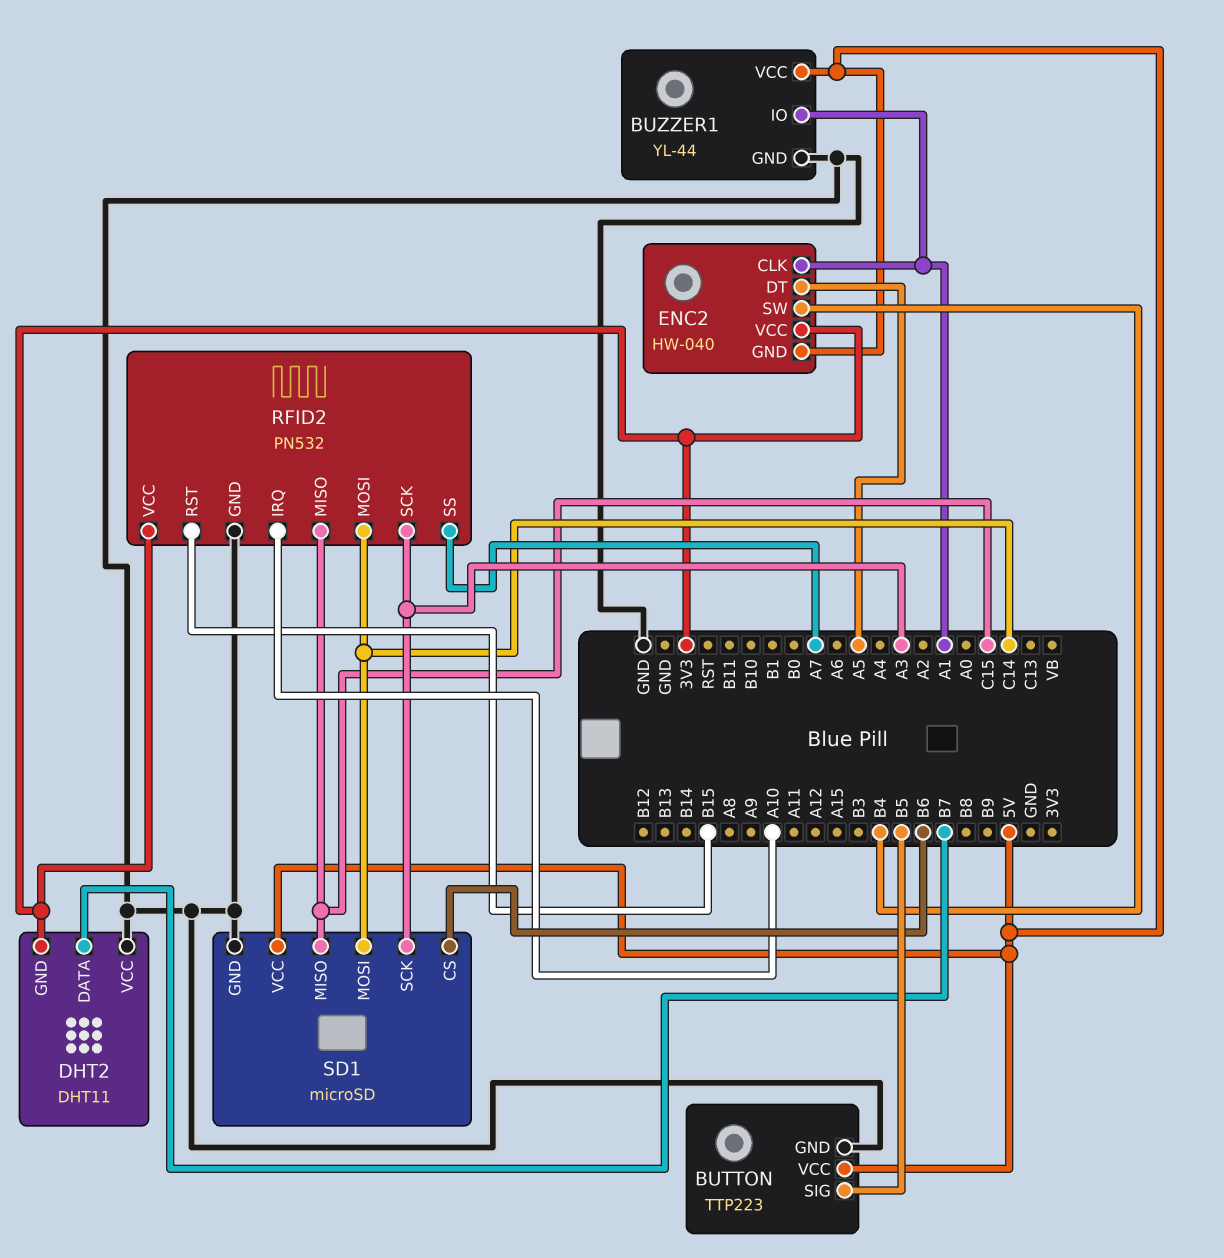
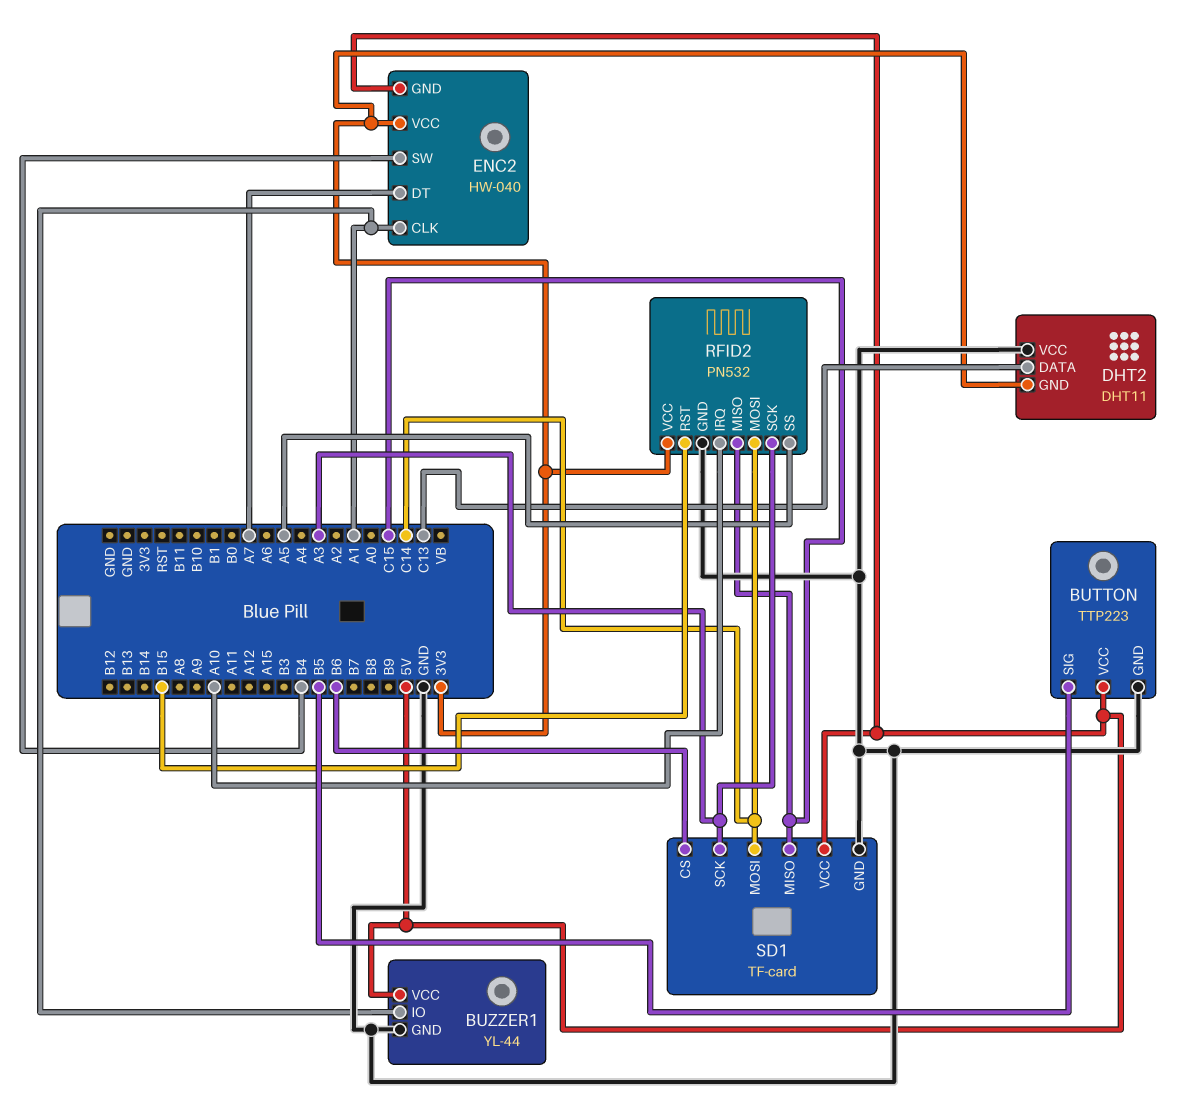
DHT2 pin DATA: B7 -> C13
ENC2 pin DT: A5 -> A7
RFID2 pin SS: A7 -> A5
SD1: microSD -> TF-card

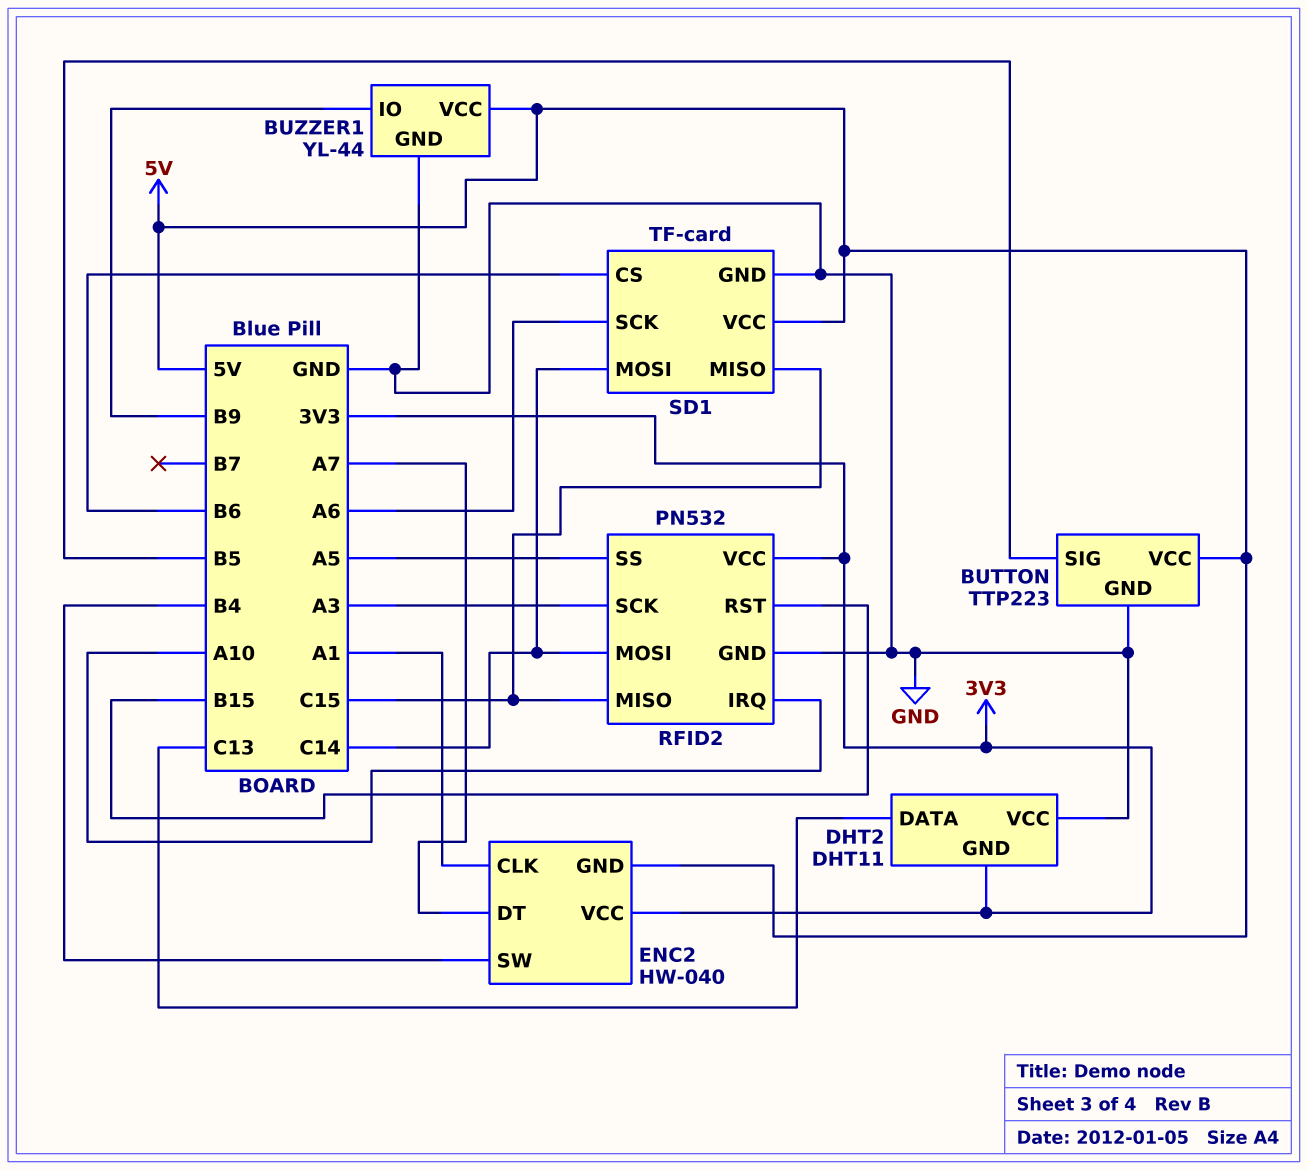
BUZZER1 pin IO: A1 -> B9
SD1 pin SCK: A3 -> A6

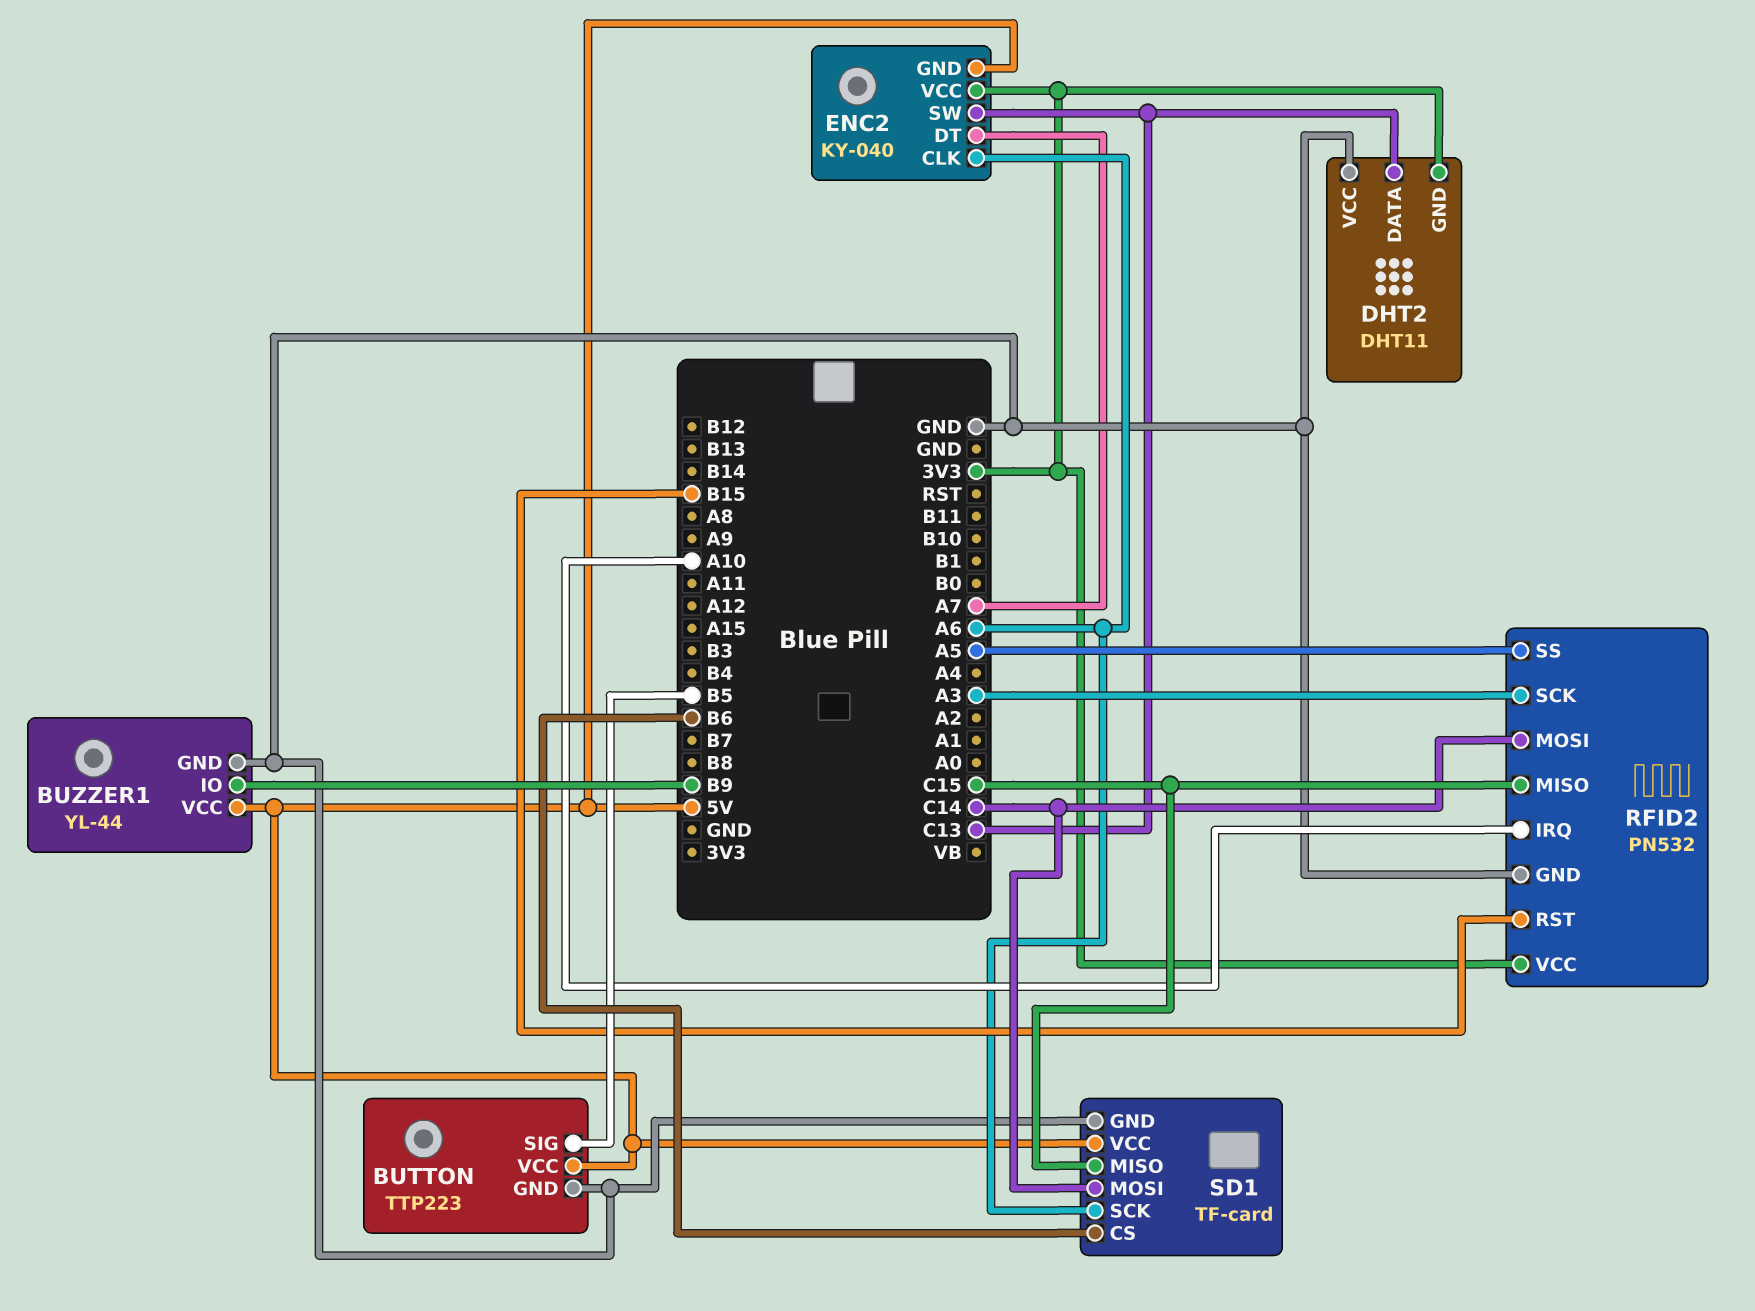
ENC2: HW-040 -> KY-040
ENC2 pin CLK: A1 -> A6
ENC2 pin SW: B4 -> C13

